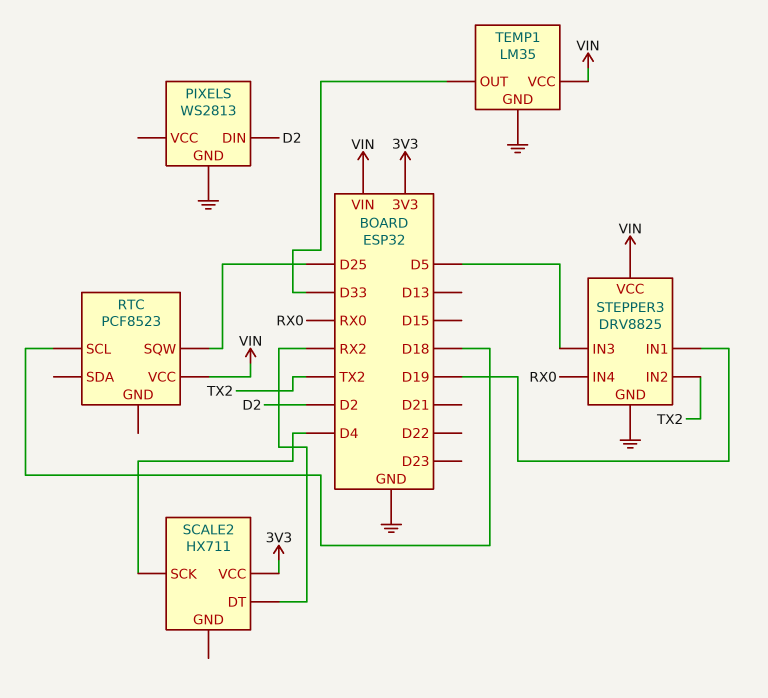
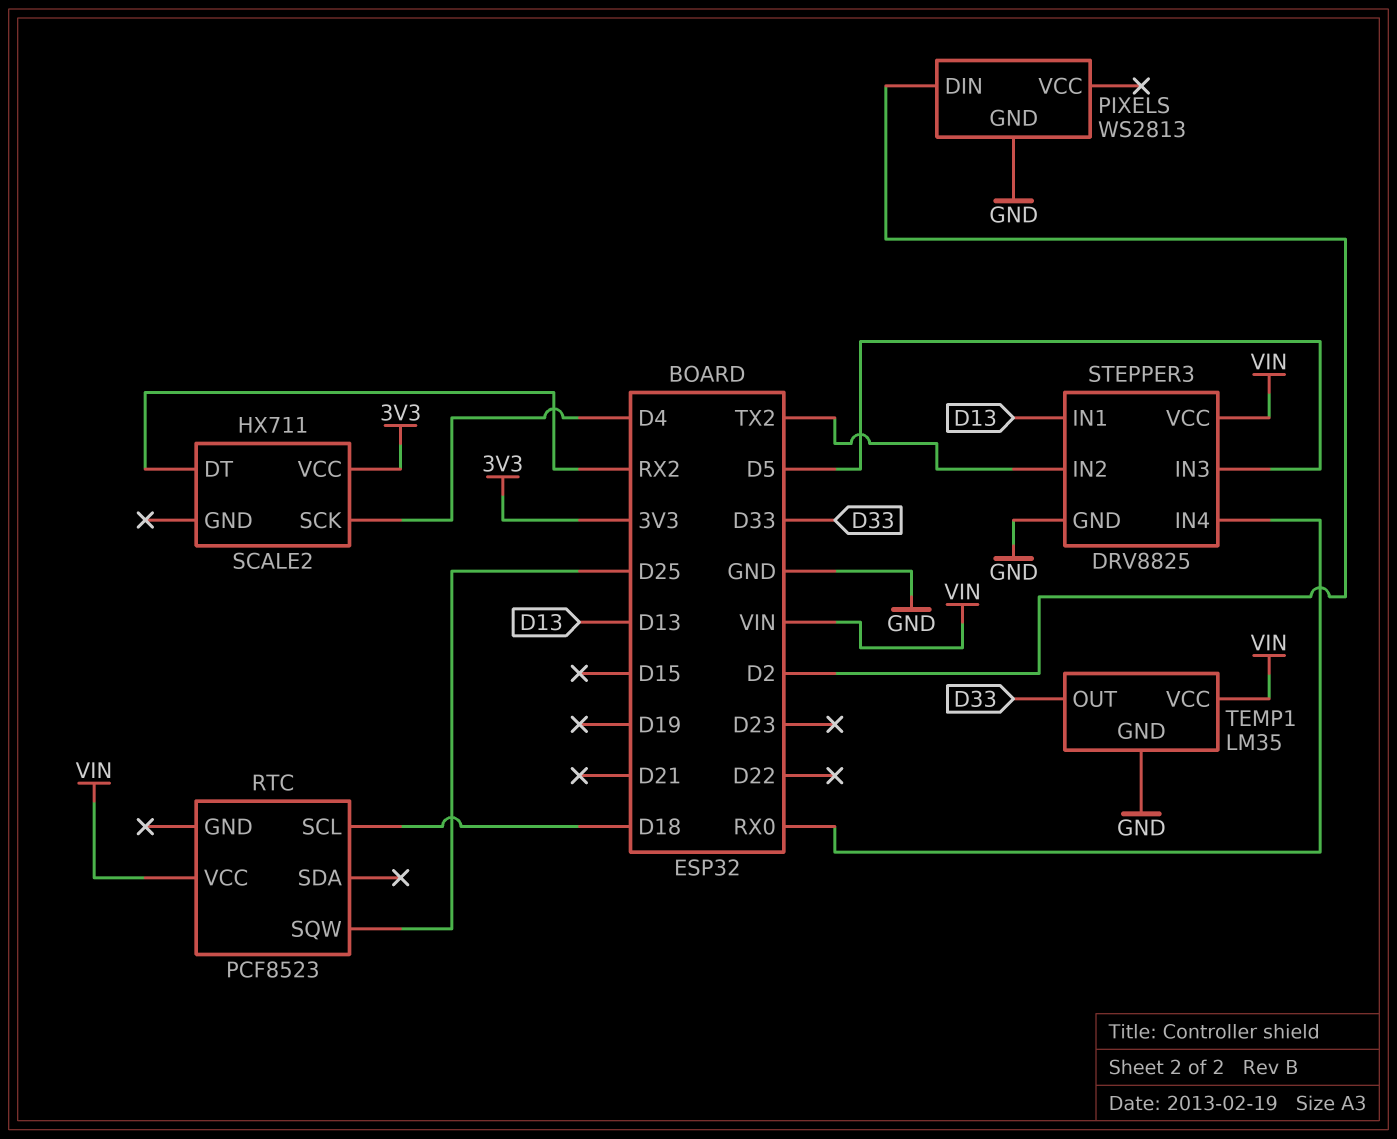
STEPPER3 pin IN1: D19 -> D13

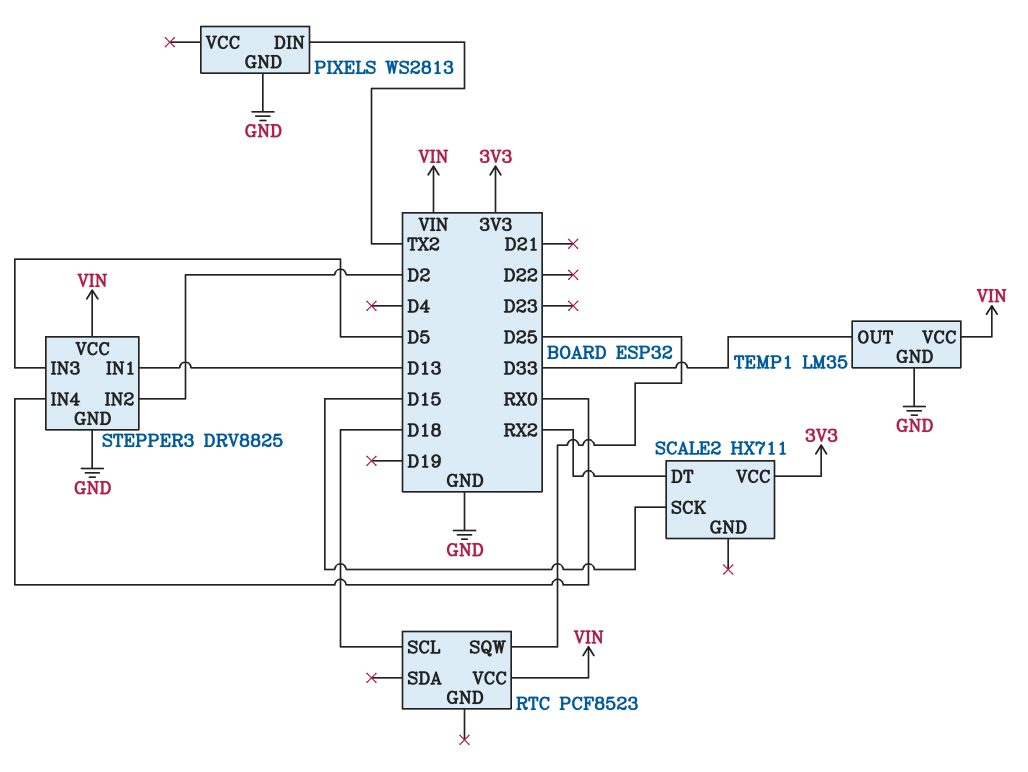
PIXELS pin DIN: D2 -> TX2
SCALE2 pin SCK: D4 -> D15
STEPPER3 pin IN2: TX2 -> D2

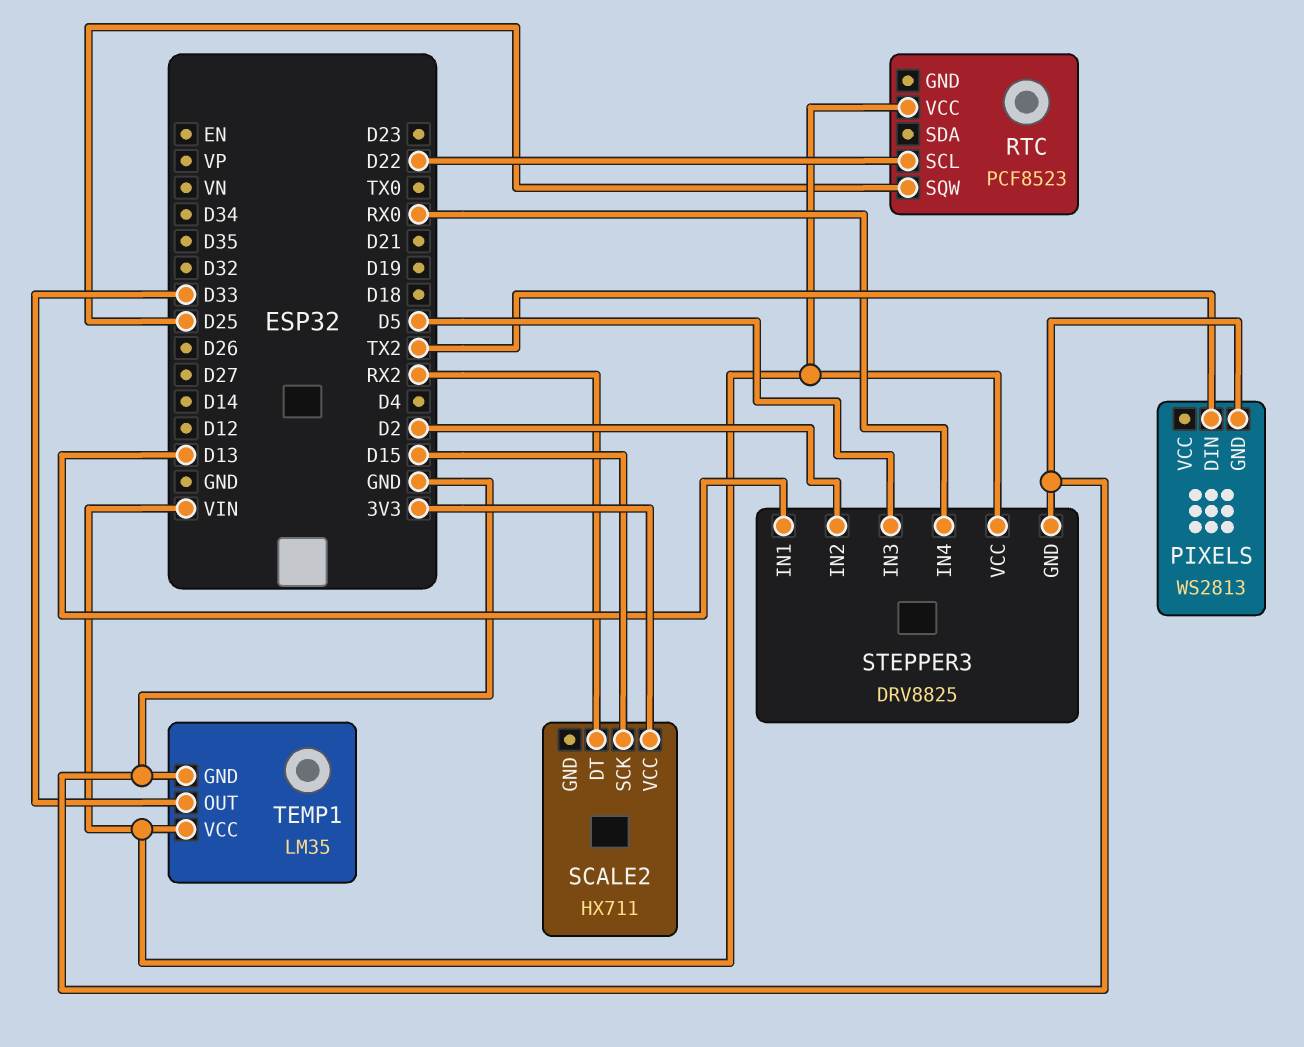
RTC pin SCL: D18 -> D22

